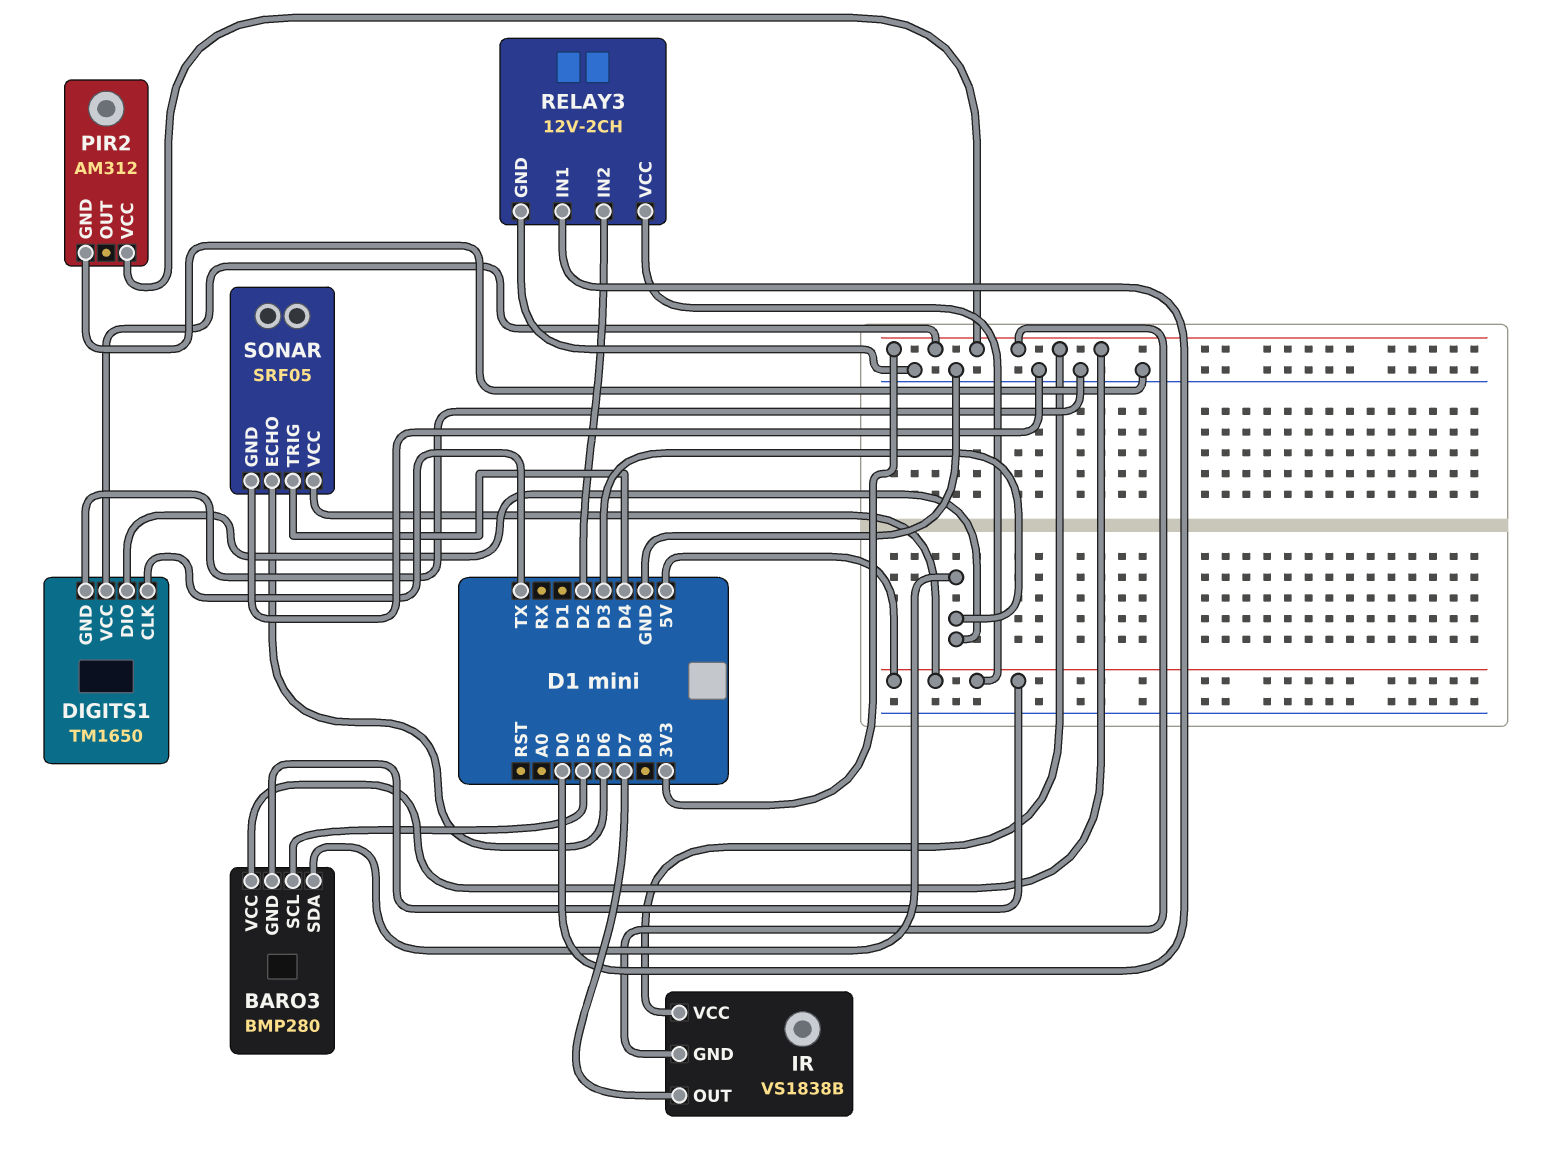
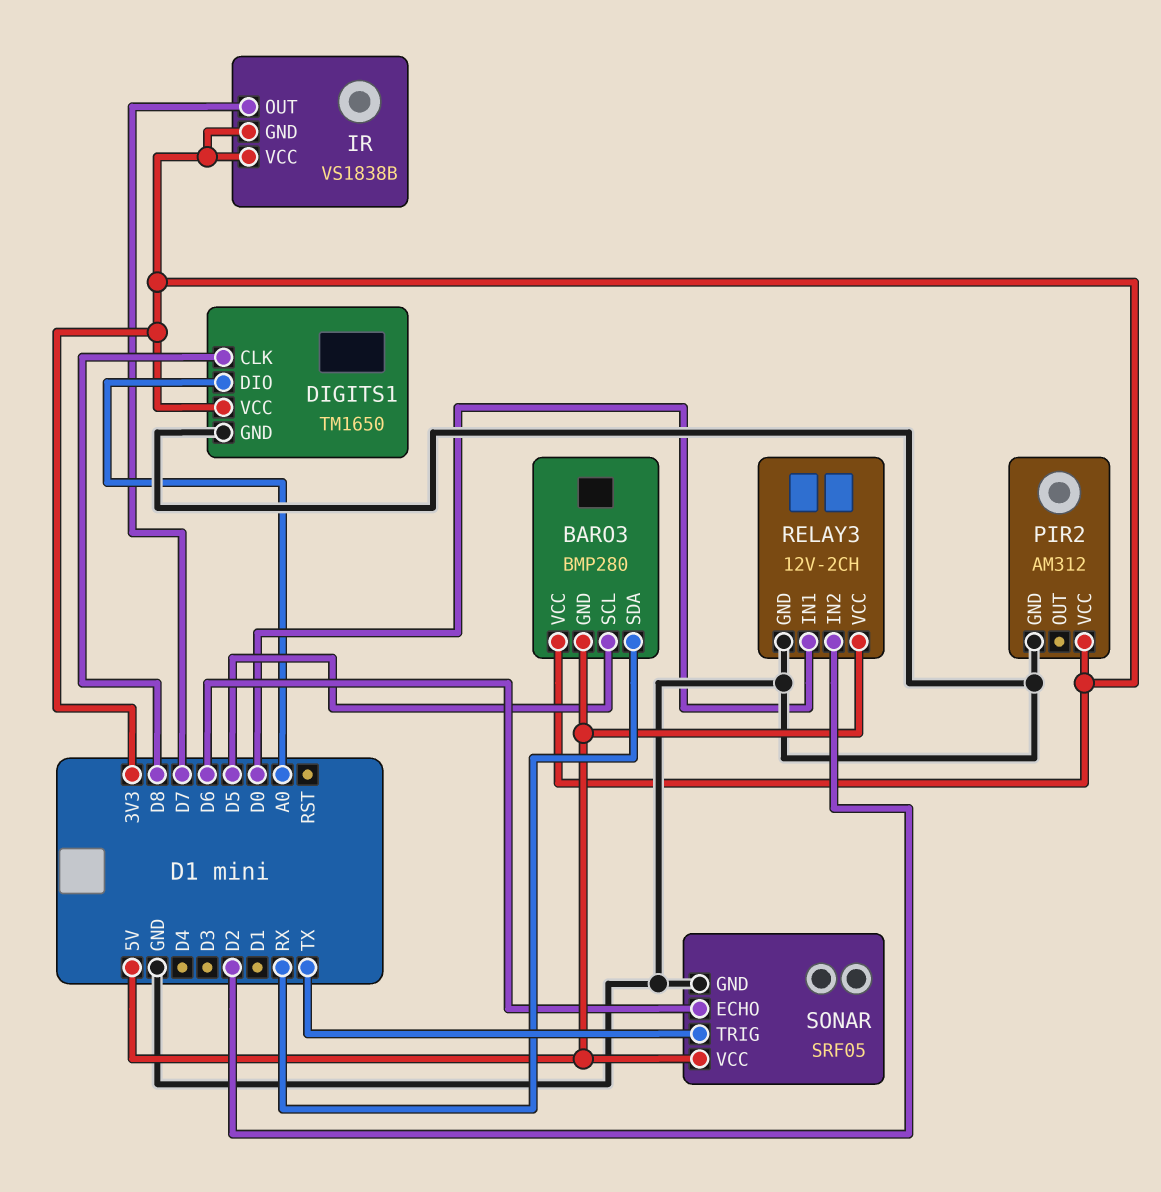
BARO3 pin SDA: D3 -> RX
DIGITS1 pin CLK: TX -> D8
DIGITS1 pin DIO: D3 -> A0
SONAR pin TRIG: D4 -> TX

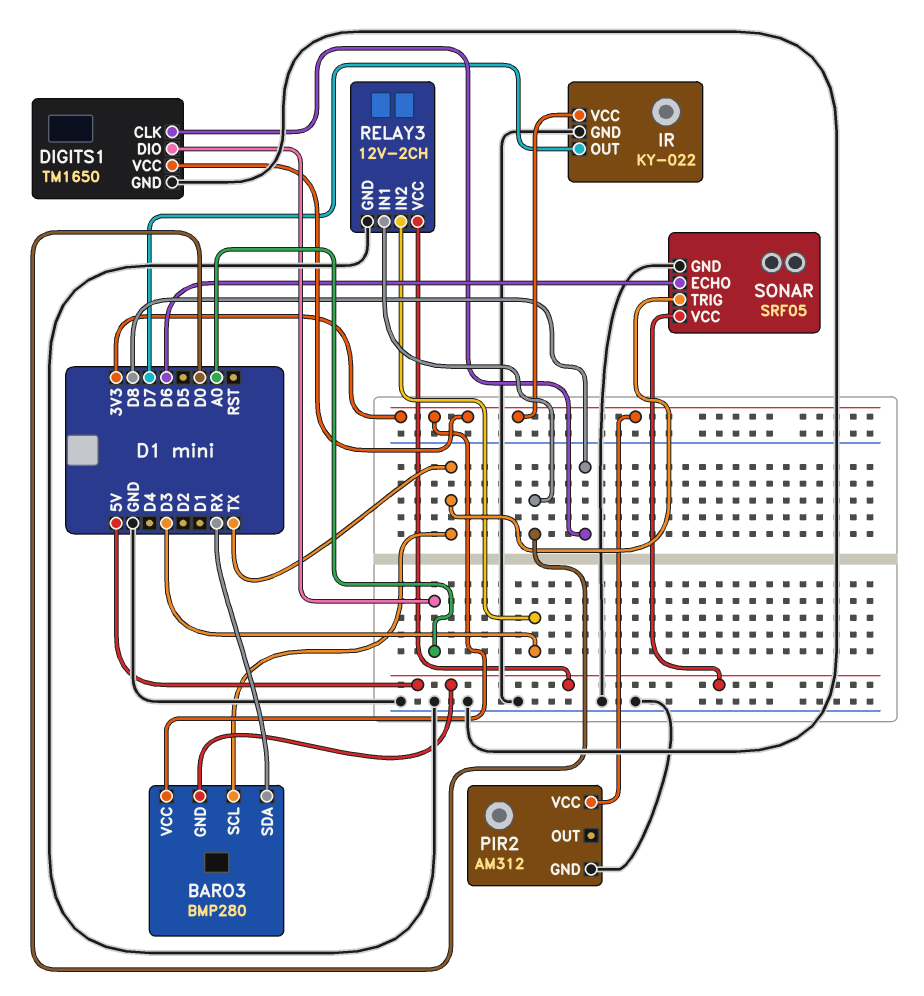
BARO3 pin SCL: D5 -> TX
IR: VS1838B -> KY-022
IR pin GND: 3V3 -> GND
RELAY3 pin IN2: D2 -> D3

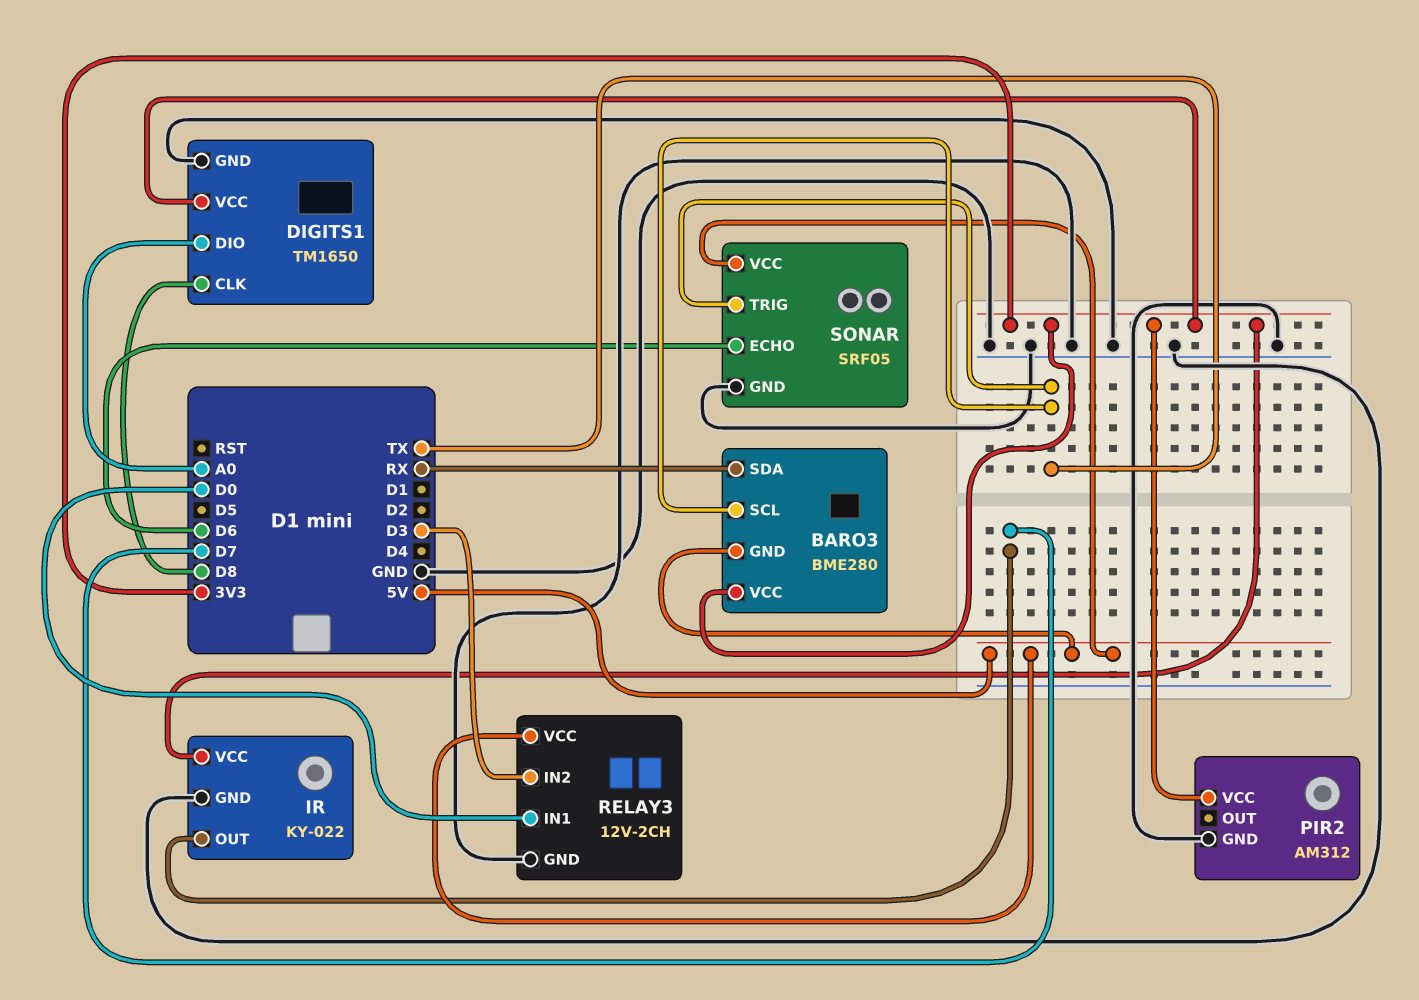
BARO3: BMP280 -> BME280

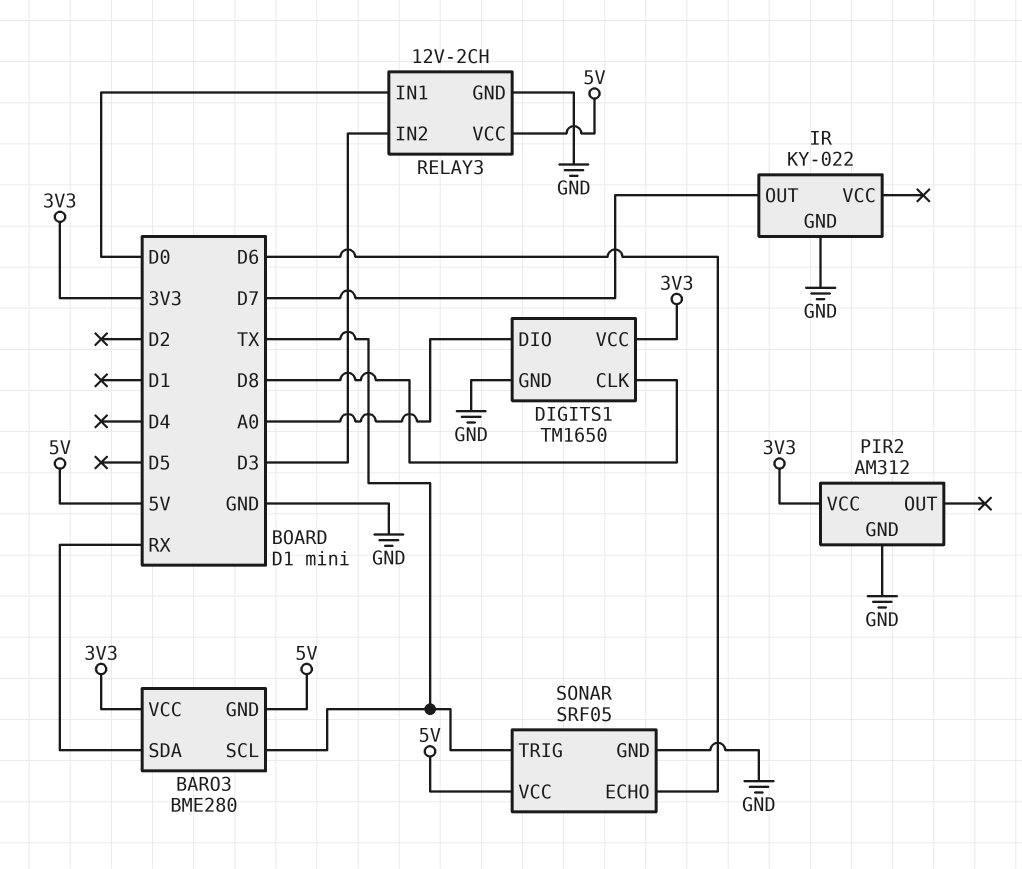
IR pin VCC: 3V3 -> none

